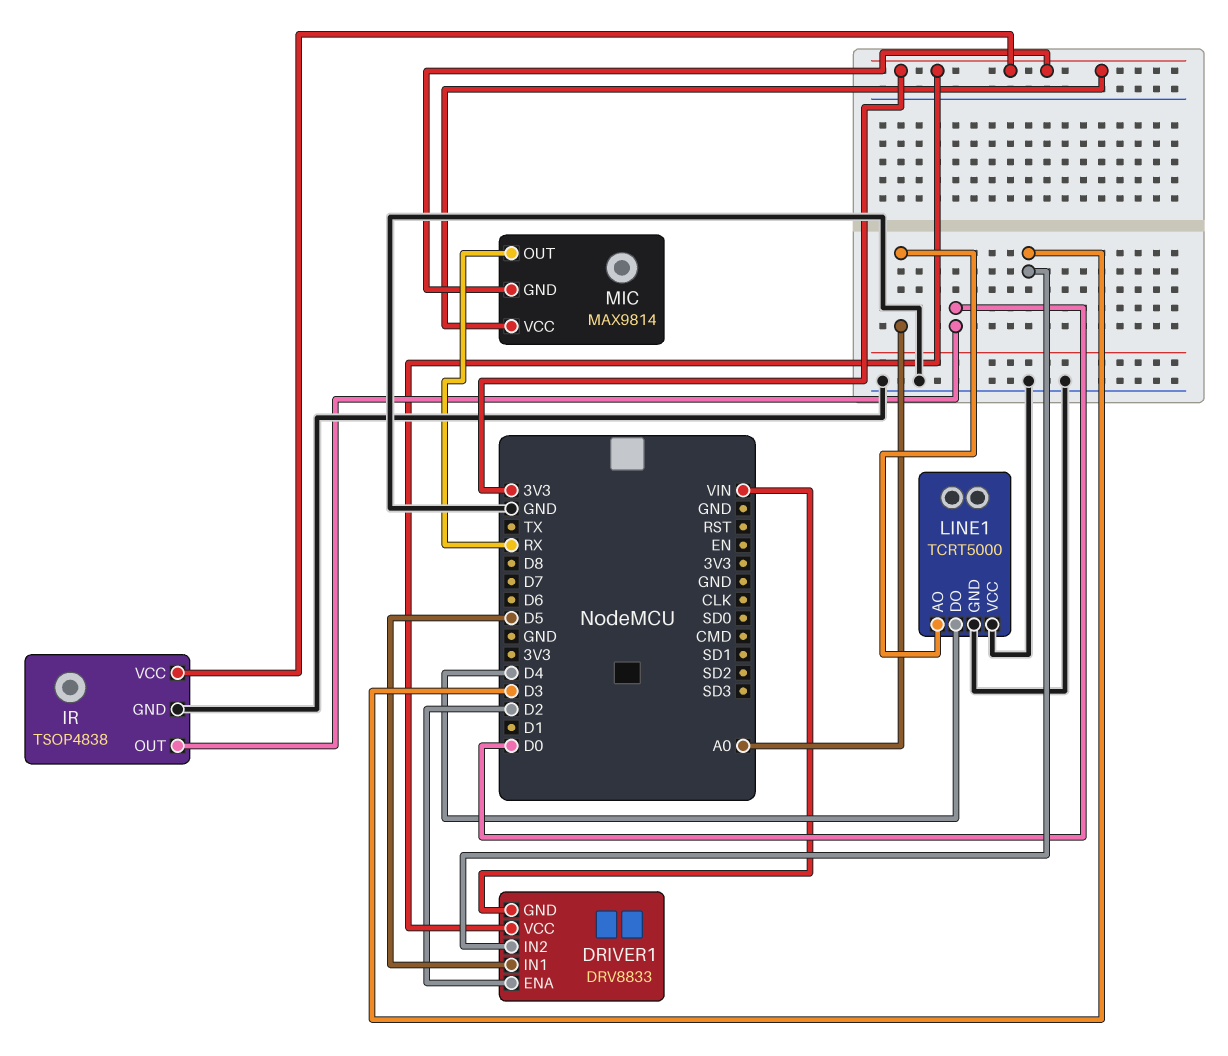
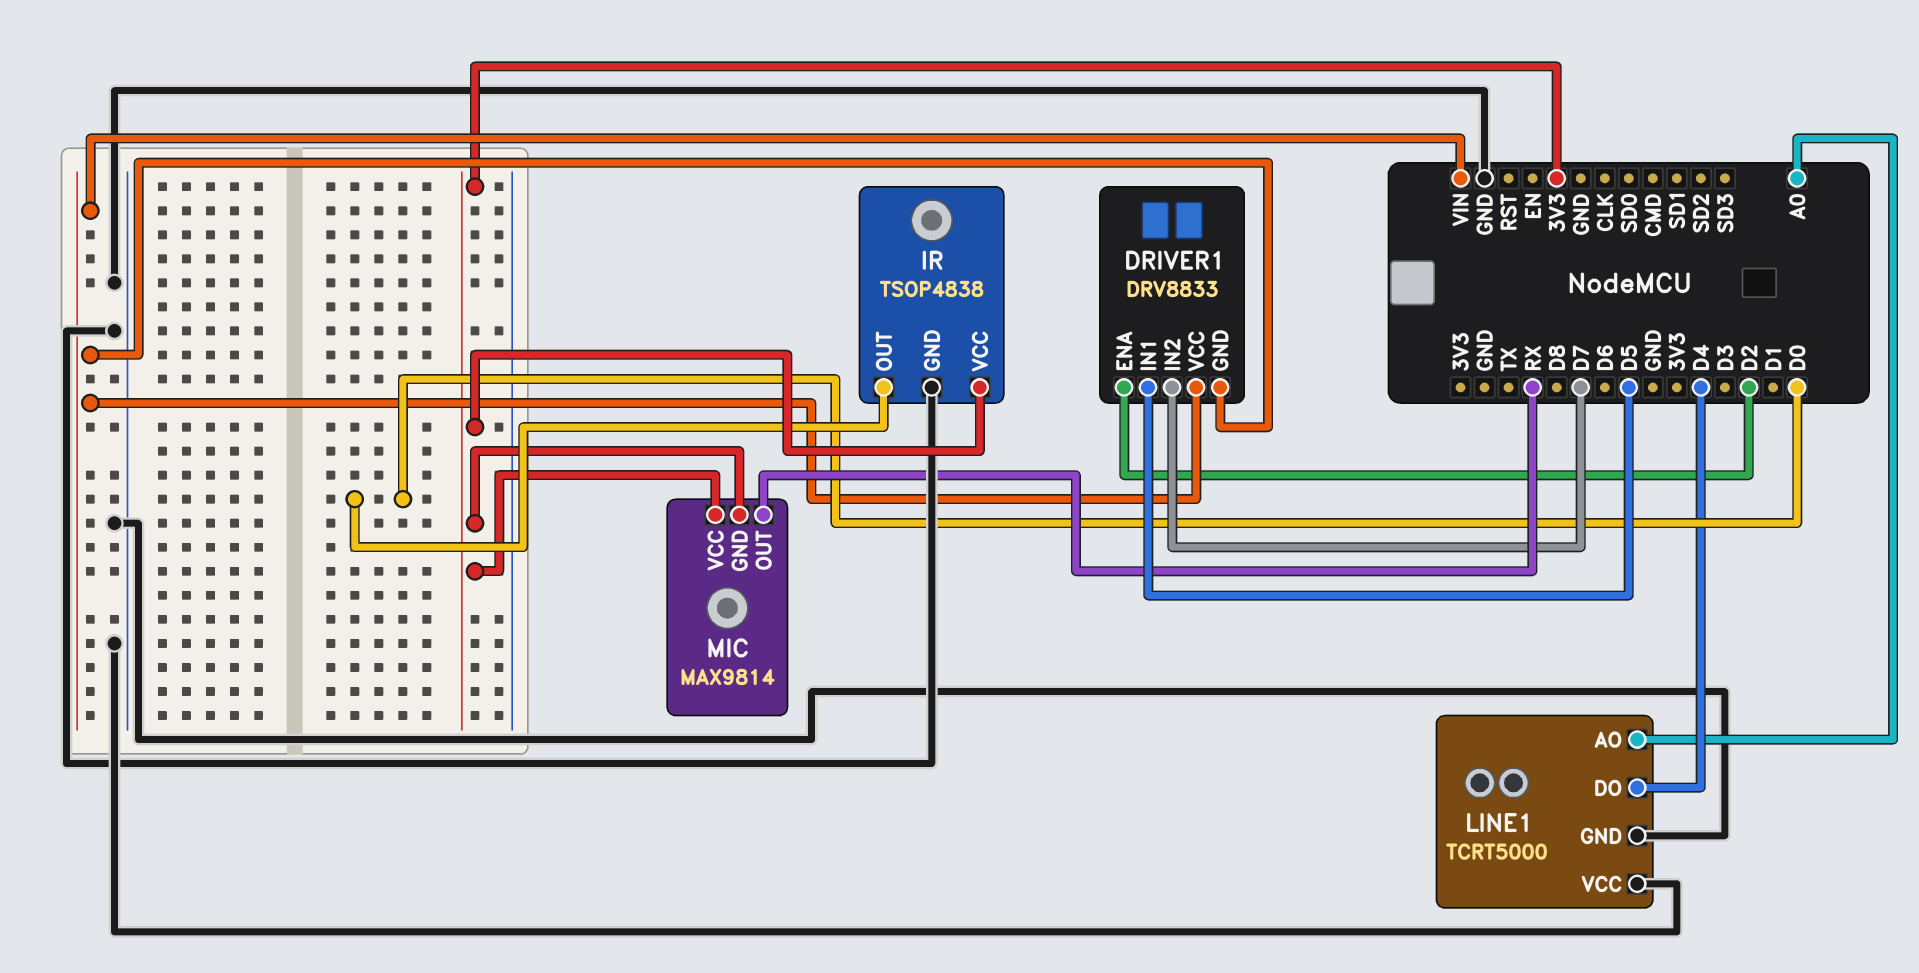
DRIVER1 pin IN2: D3 -> D7
DRIVER1 pin VCC: 3V3 -> VIN

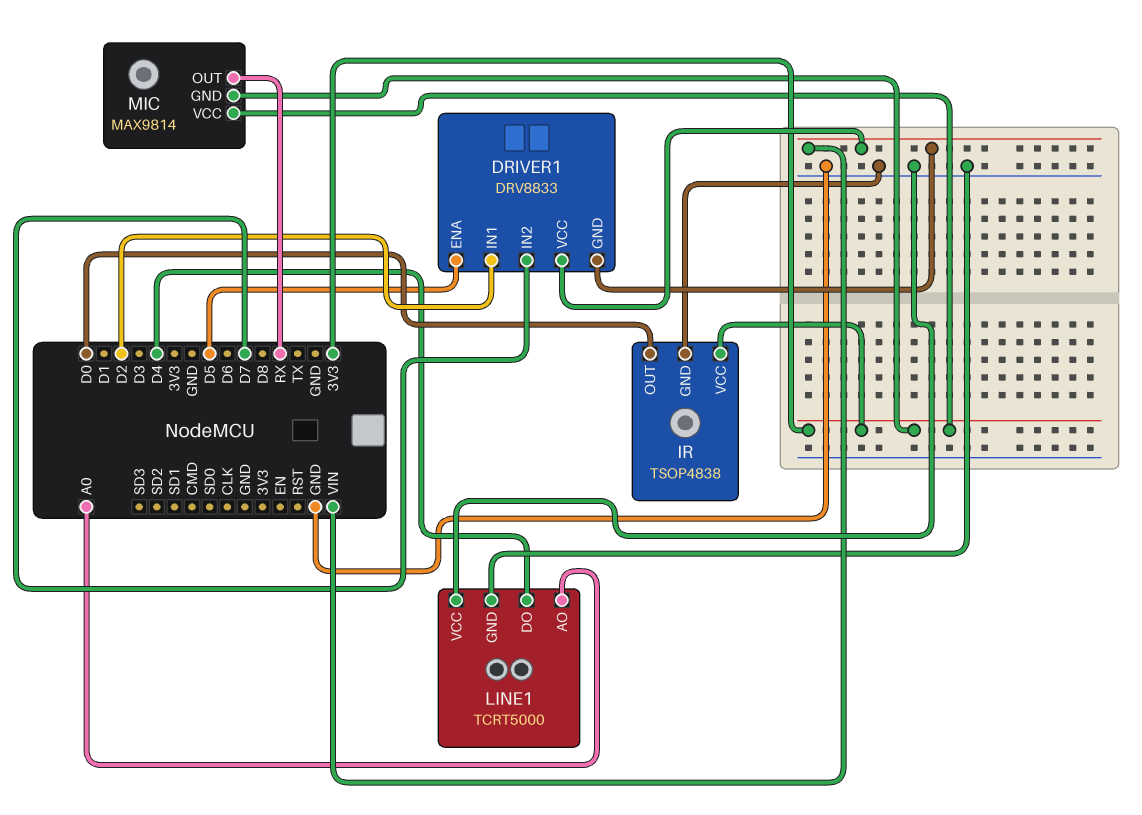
DRIVER1 pin ENA: D2 -> D5
DRIVER1 pin IN1: D5 -> D2

